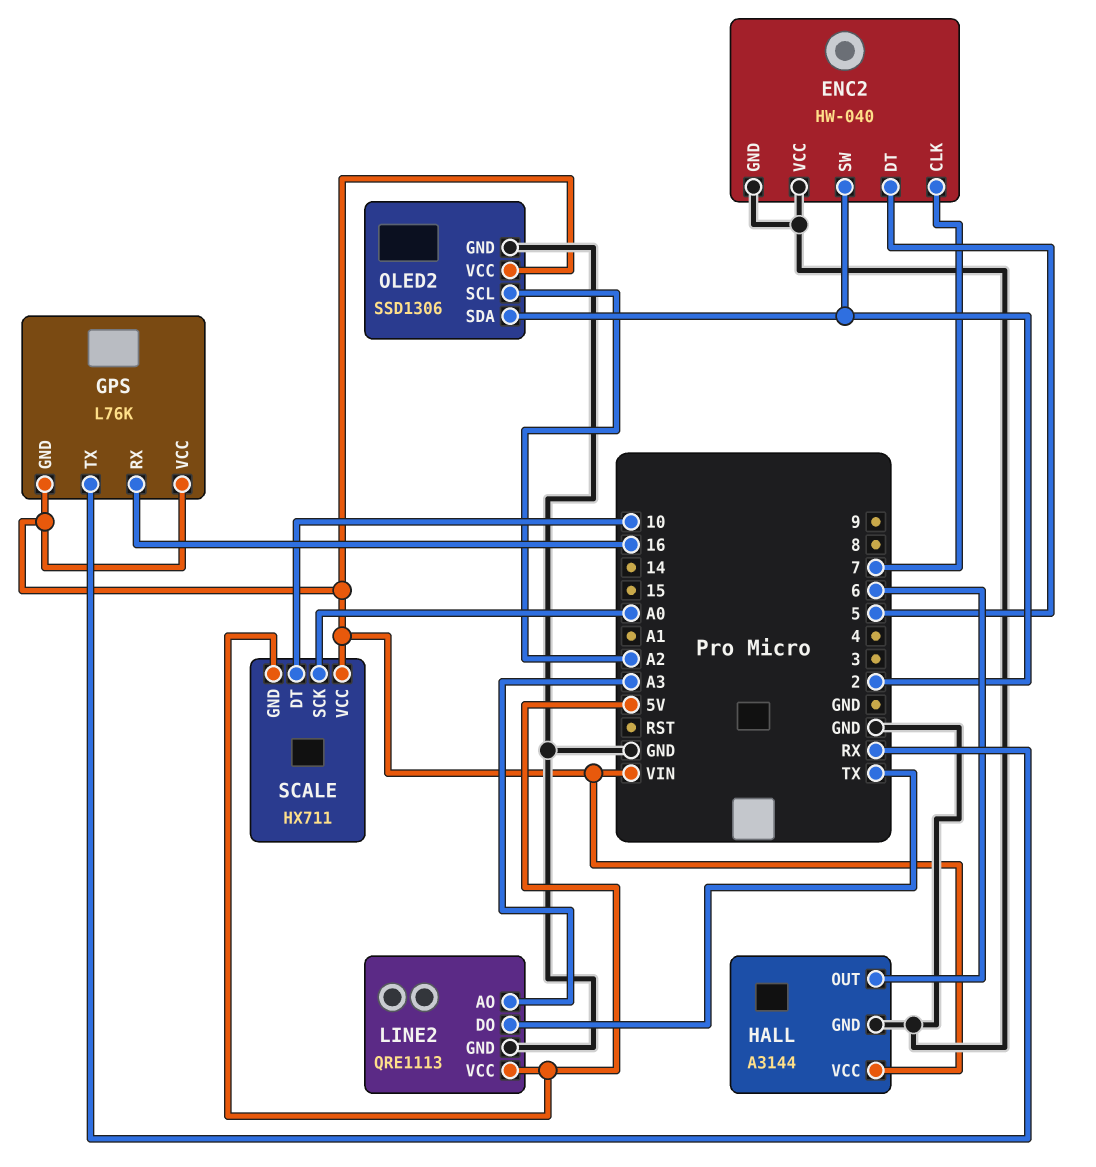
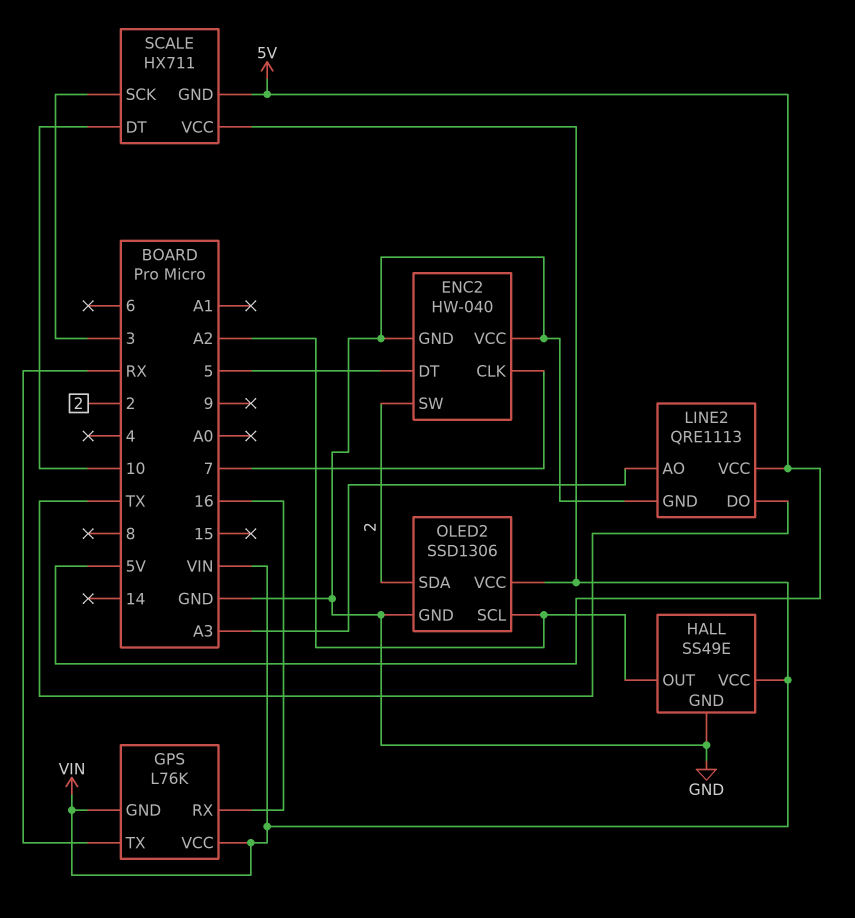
HALL: A3144 -> SS49E
HALL pin OUT: 6 -> A2
SCALE pin SCK: A0 -> 3

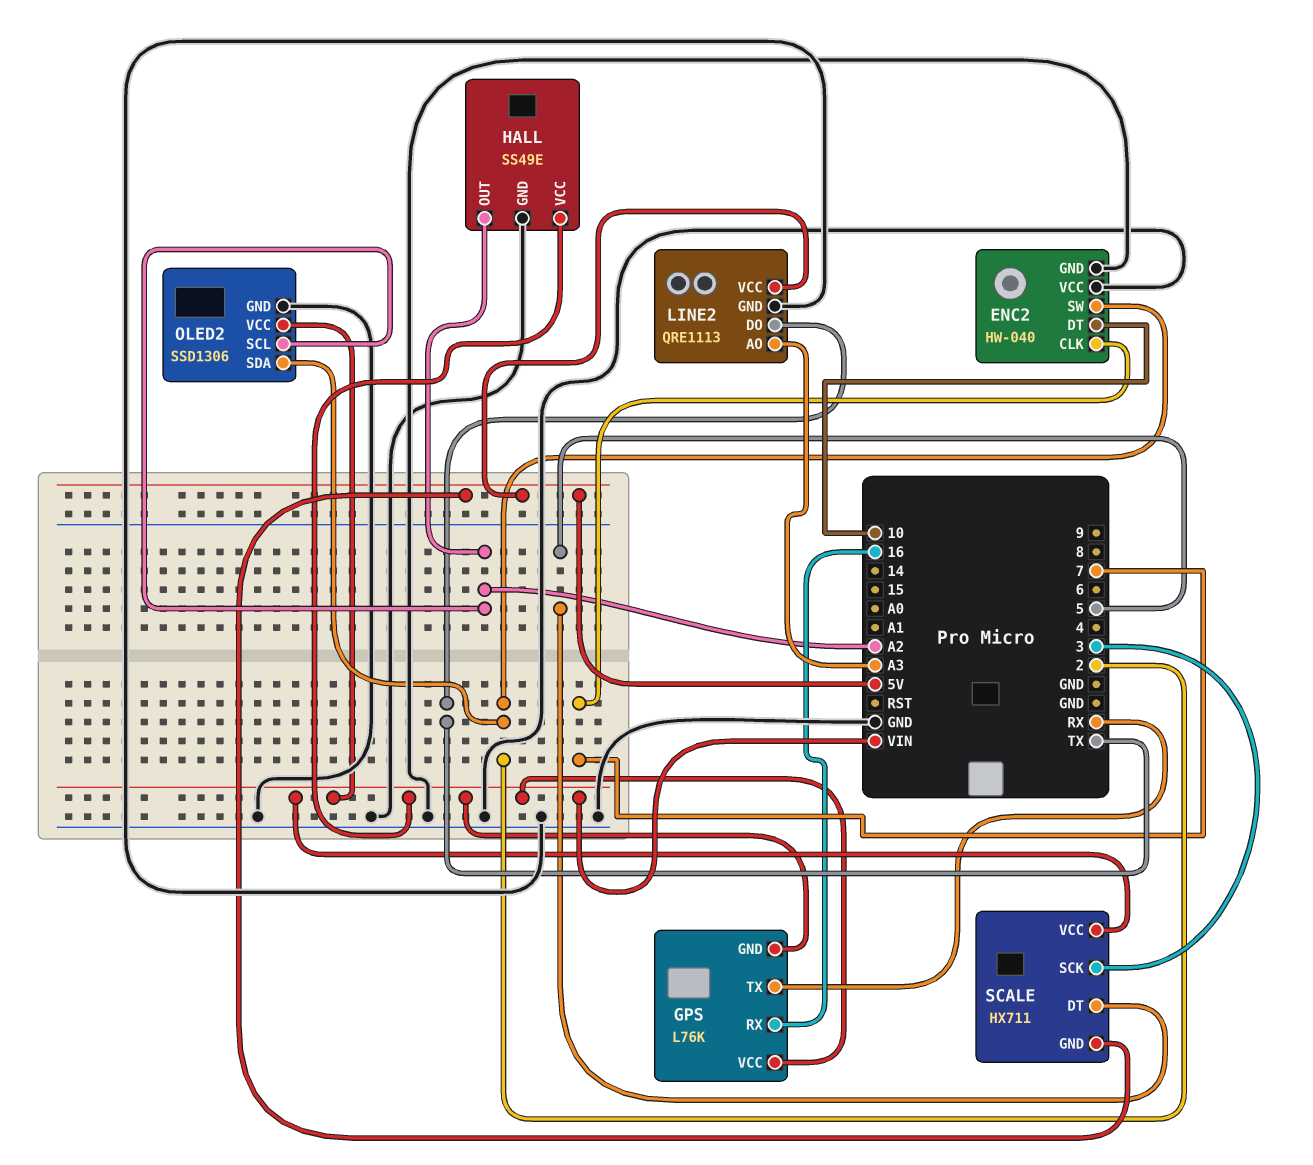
ENC2 pin DT: 5 -> 10
SCALE pin DT: 10 -> 5

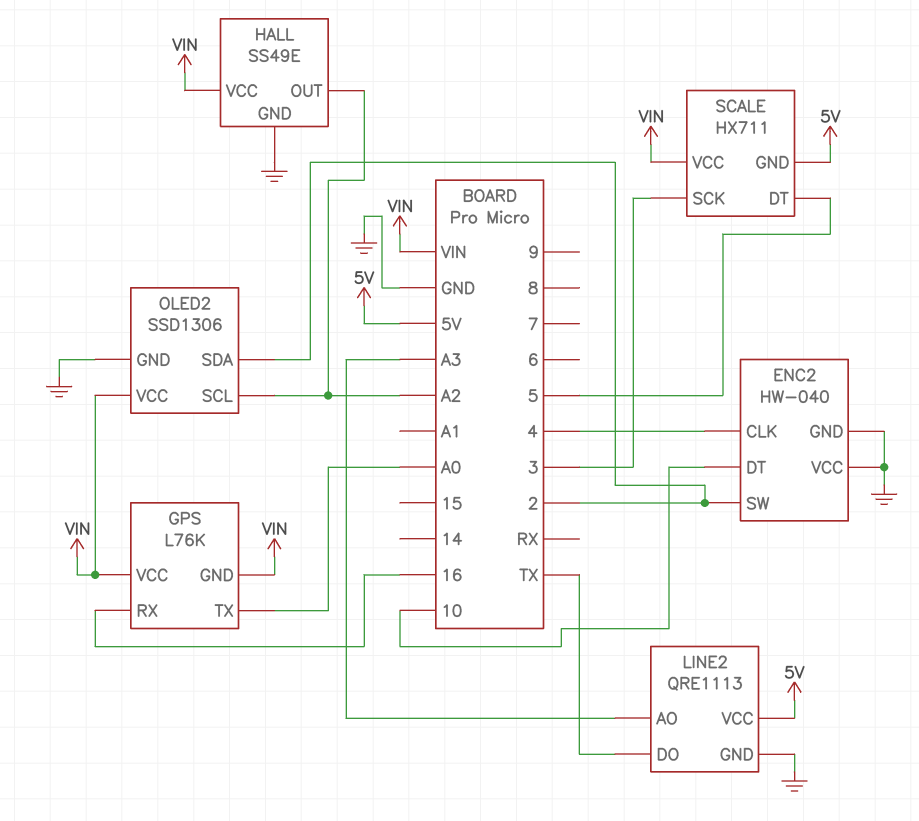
ENC2 pin CLK: 7 -> 4
GPS pin TX: RX -> A0

